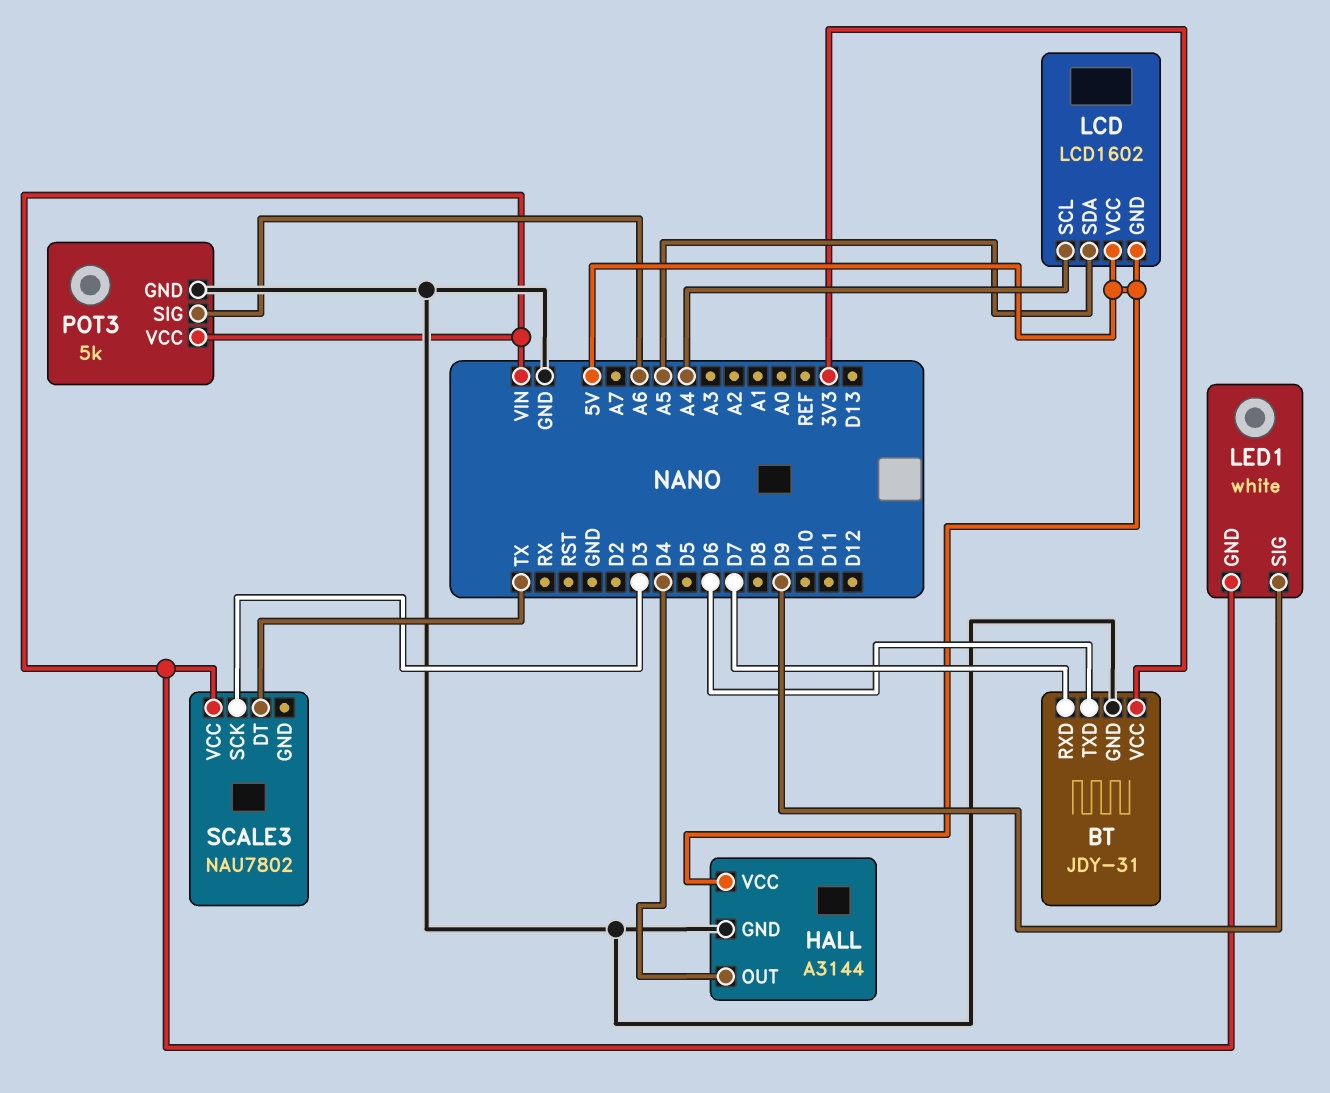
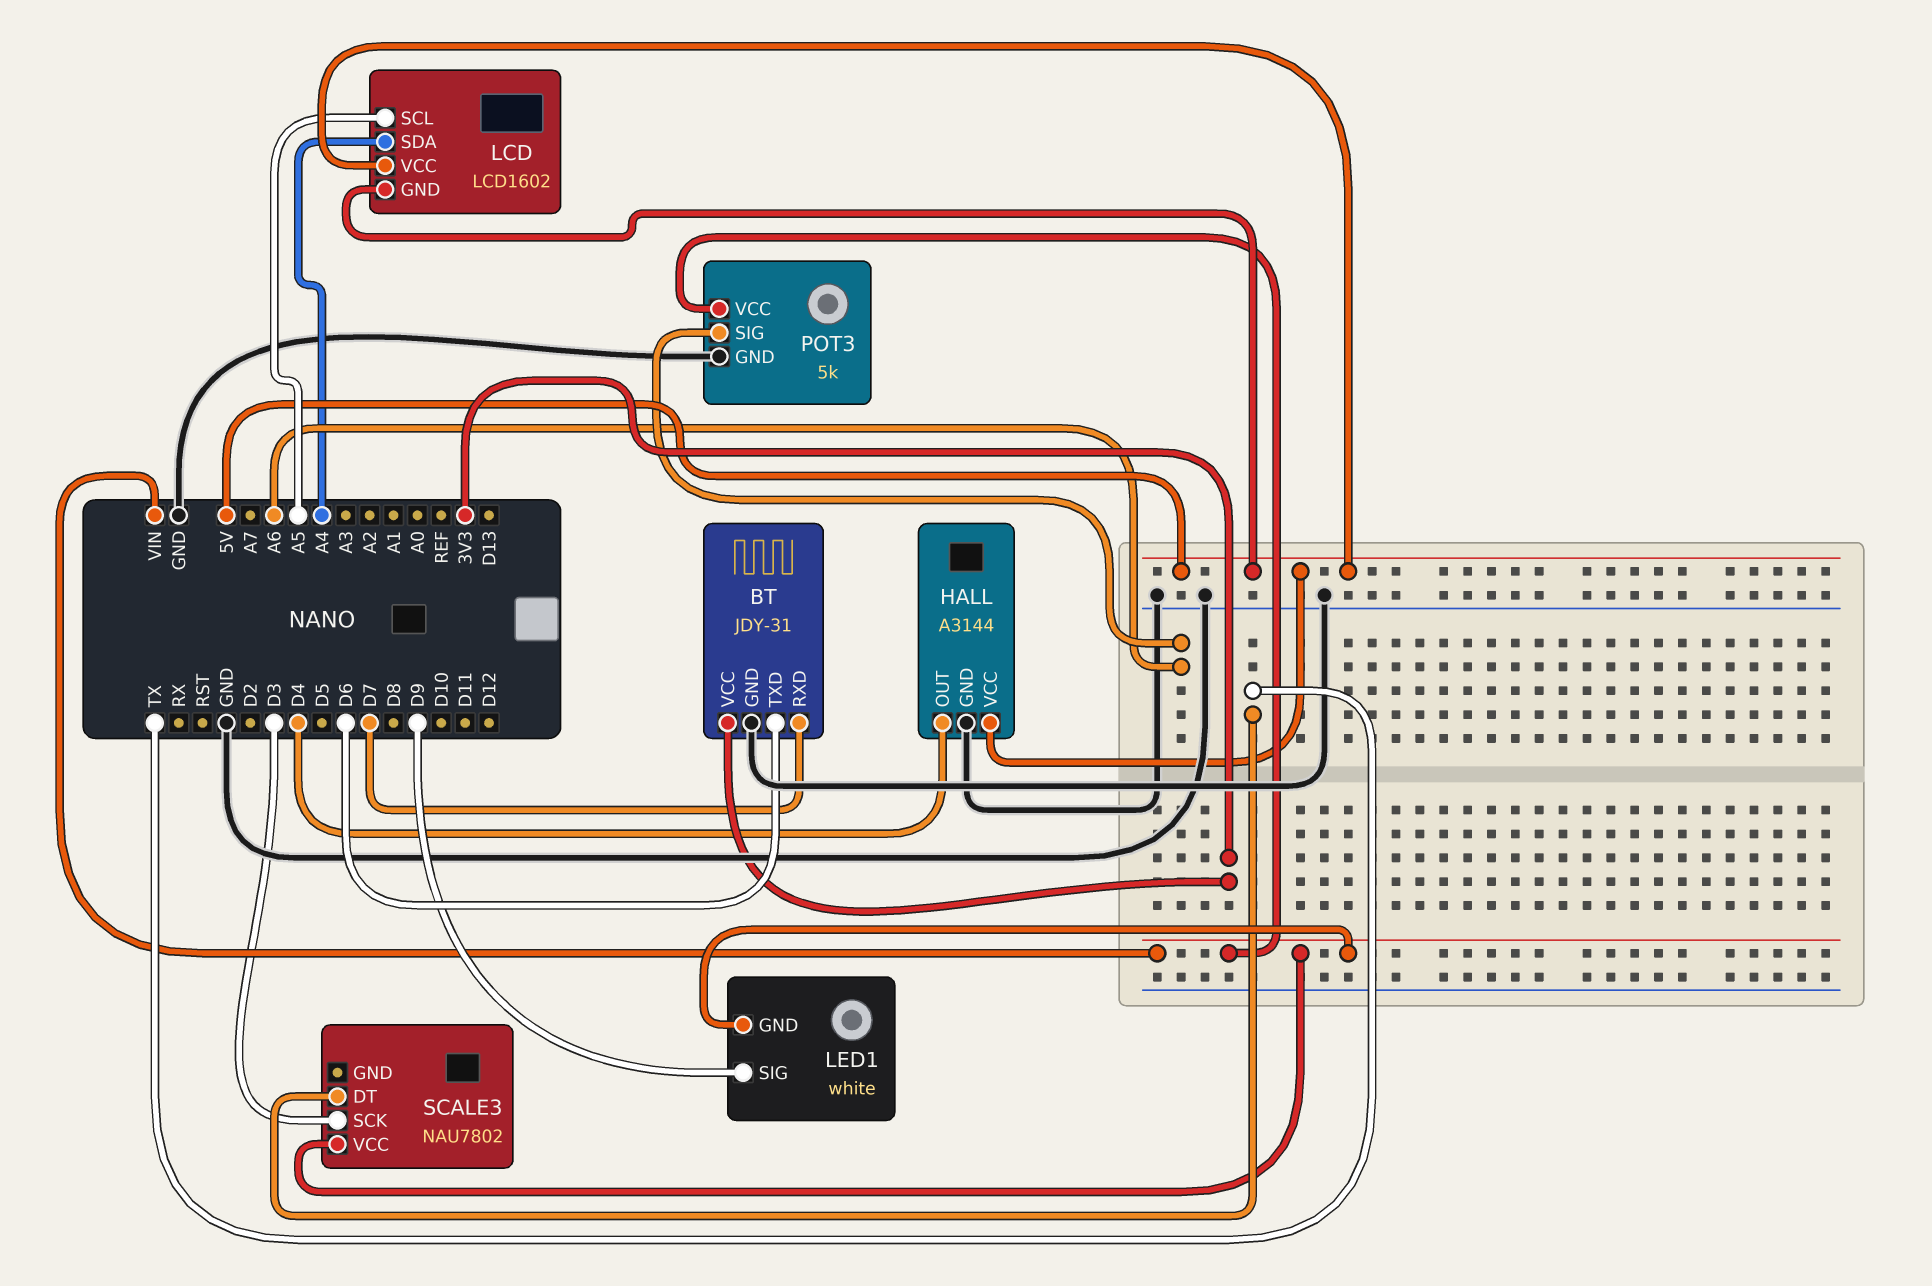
LCD pin SCL: A4 -> A5
LCD pin SDA: A5 -> A4

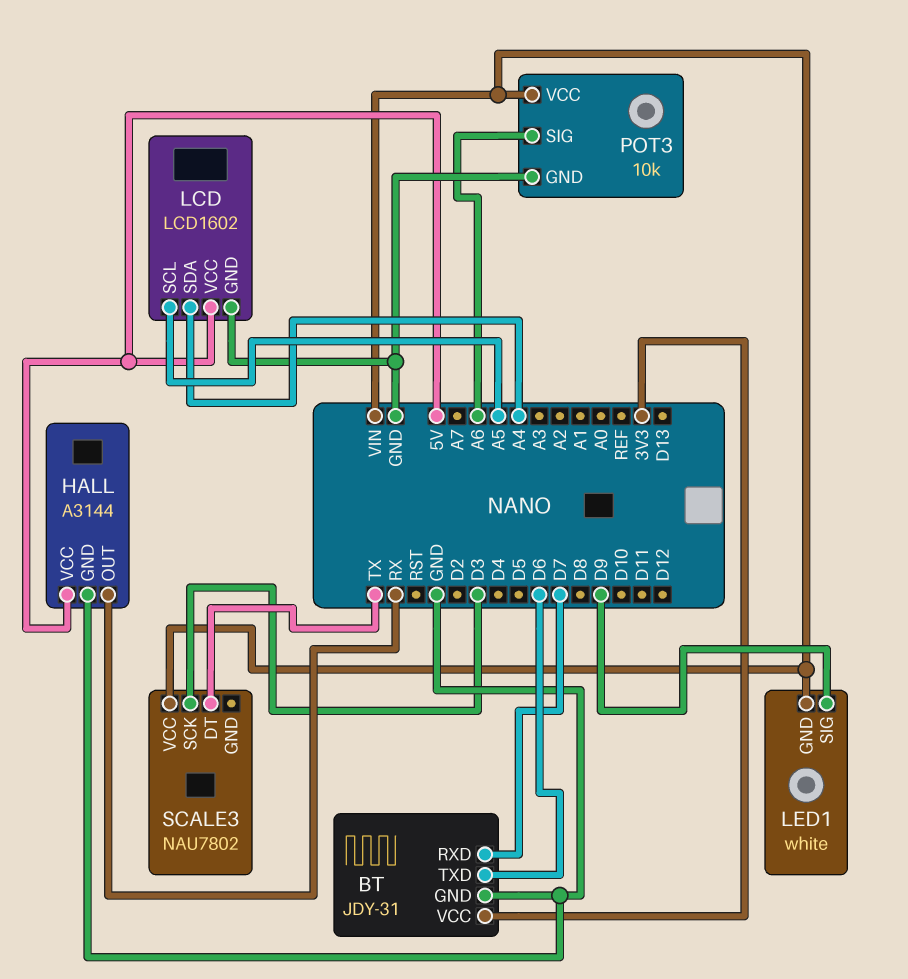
HALL pin OUT: D4 -> RX
LCD pin GND: 5V -> GND
POT3: 5k -> 10k

